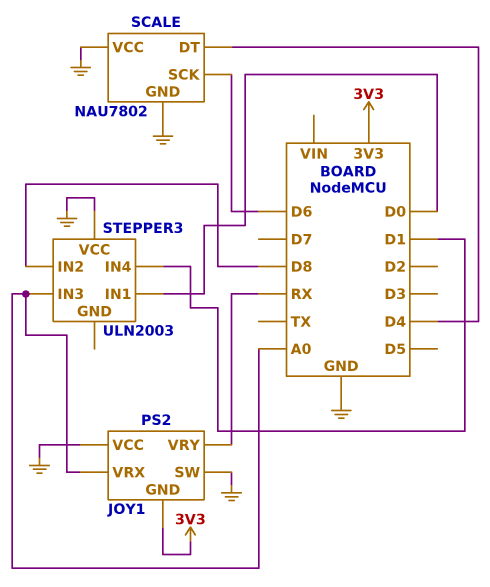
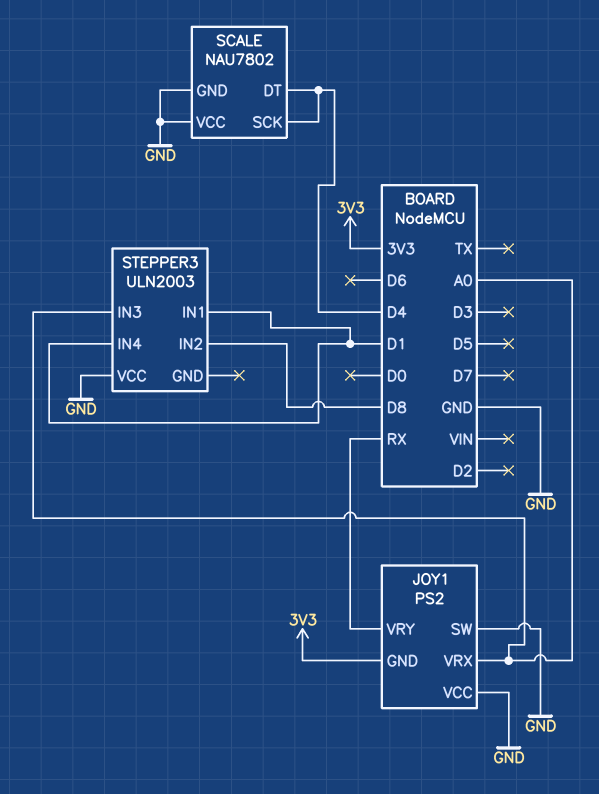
SCALE pin SCK: D6 -> D4
STEPPER3 pin IN1: D0 -> D1

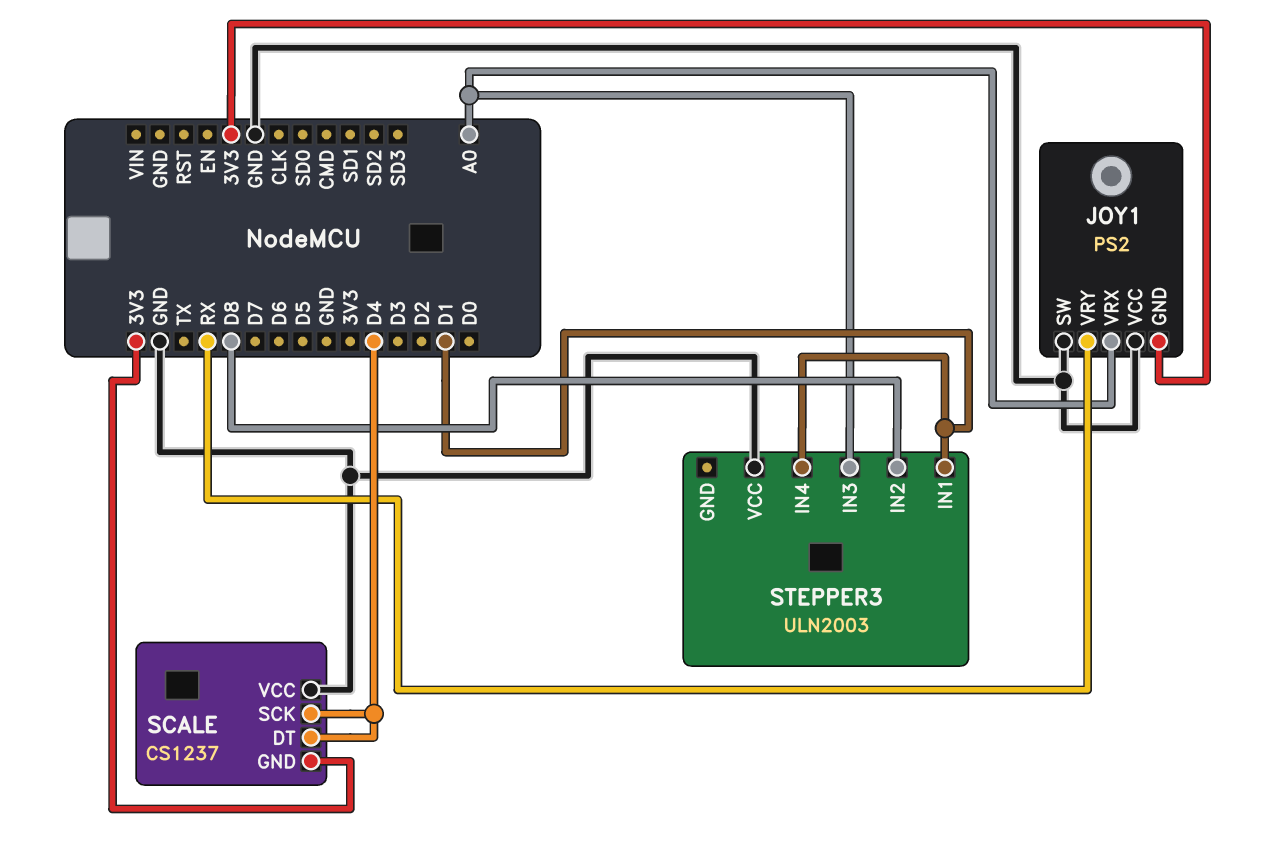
SCALE: NAU7802 -> CS1237
SCALE pin GND: GND -> 3V3

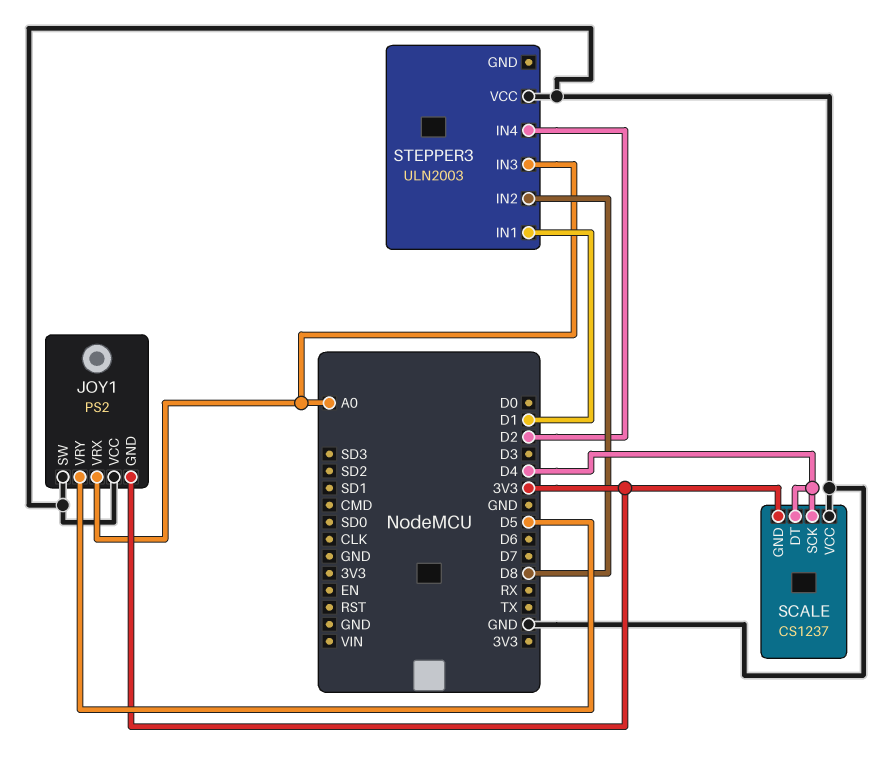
JOY1 pin VRY: RX -> D5
STEPPER3 pin IN4: D1 -> D2

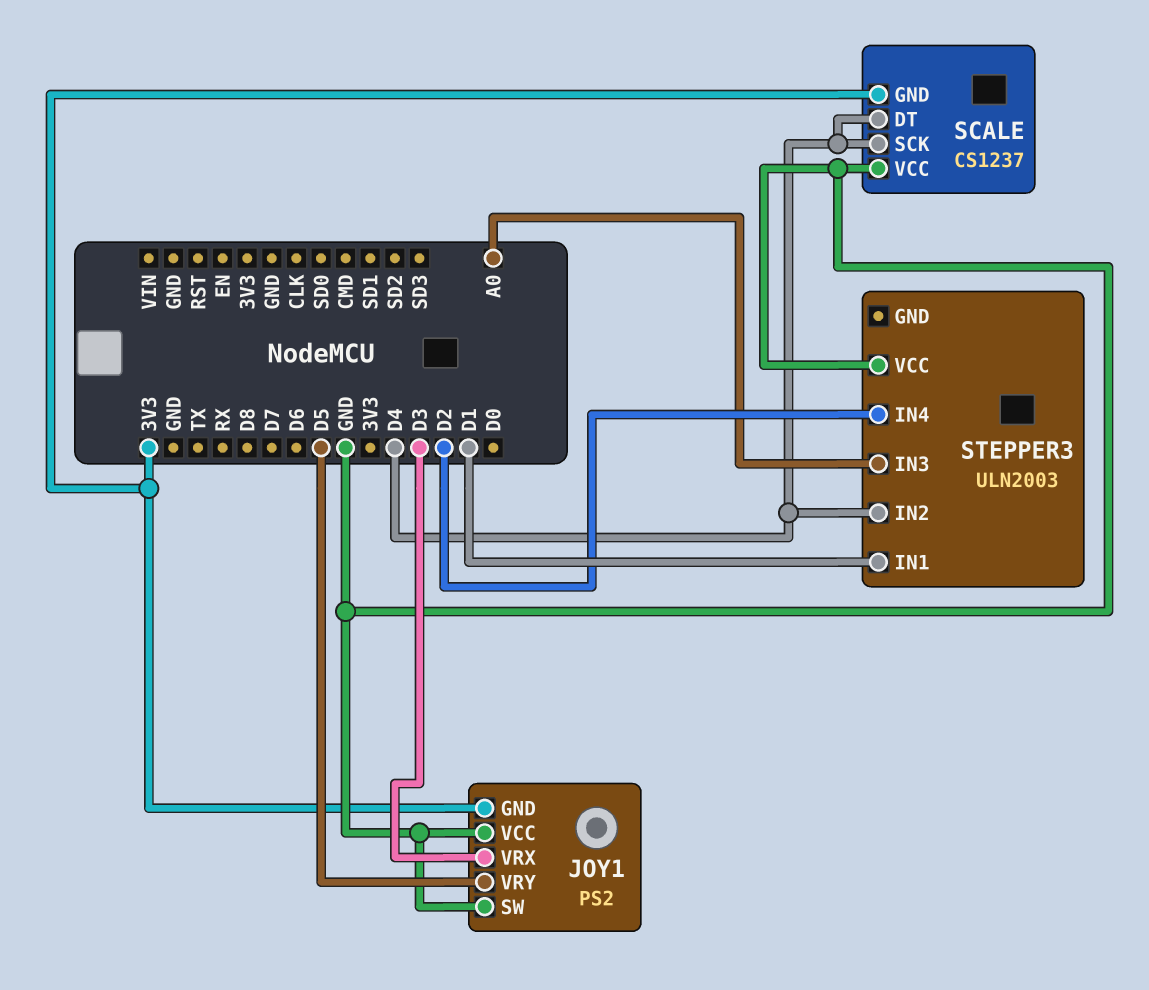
JOY1 pin VRX: A0 -> D3
STEPPER3 pin IN2: D8 -> D4

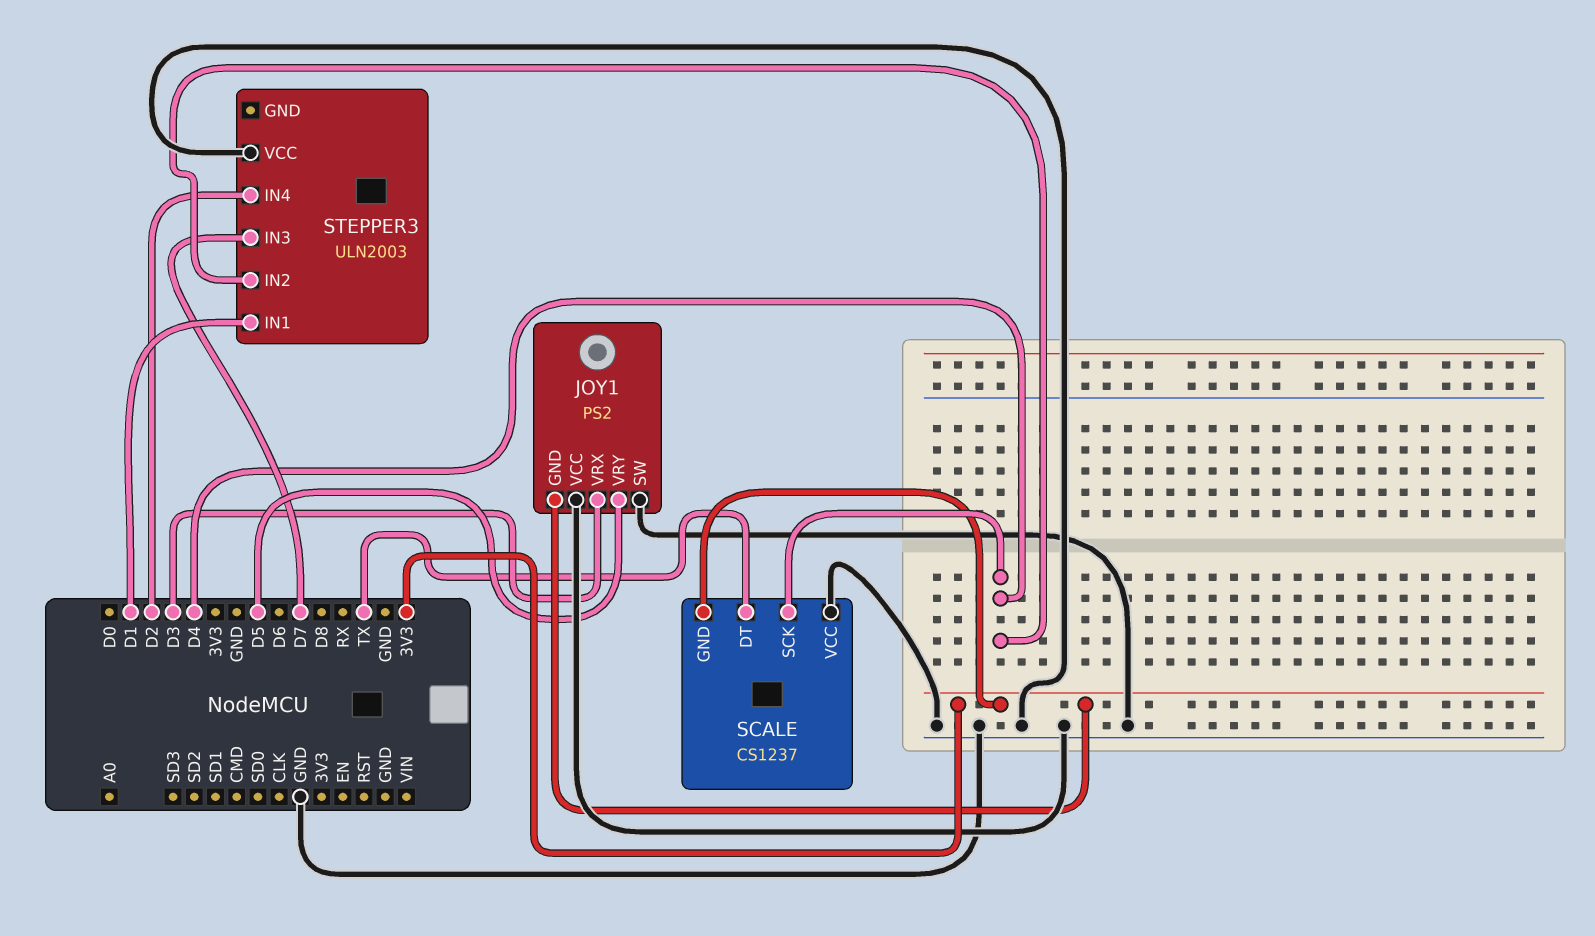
SCALE pin DT: D4 -> TX
STEPPER3 pin IN3: A0 -> D7

